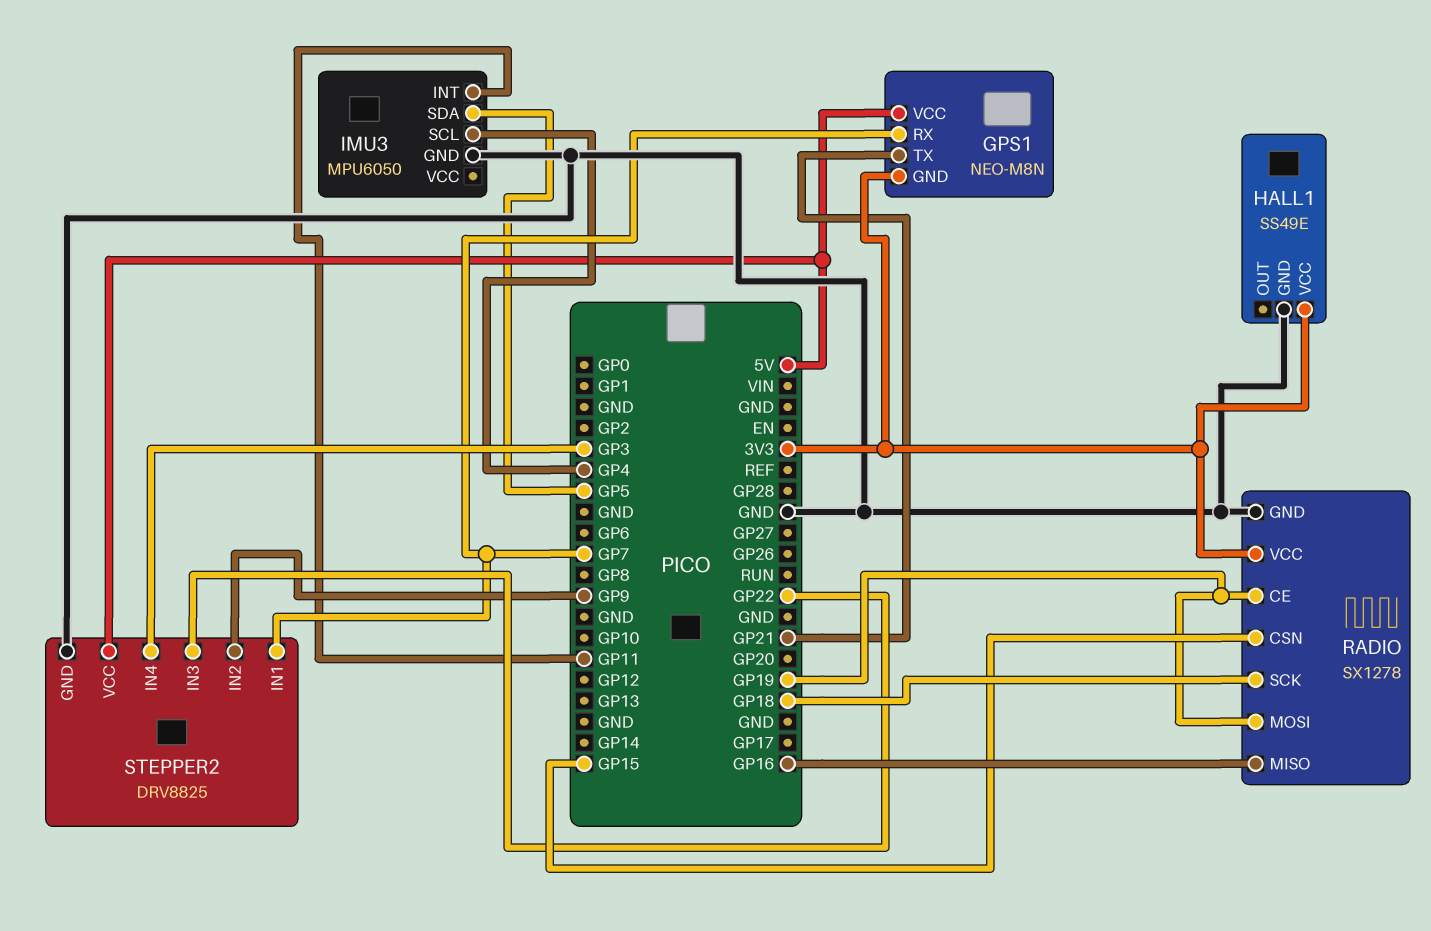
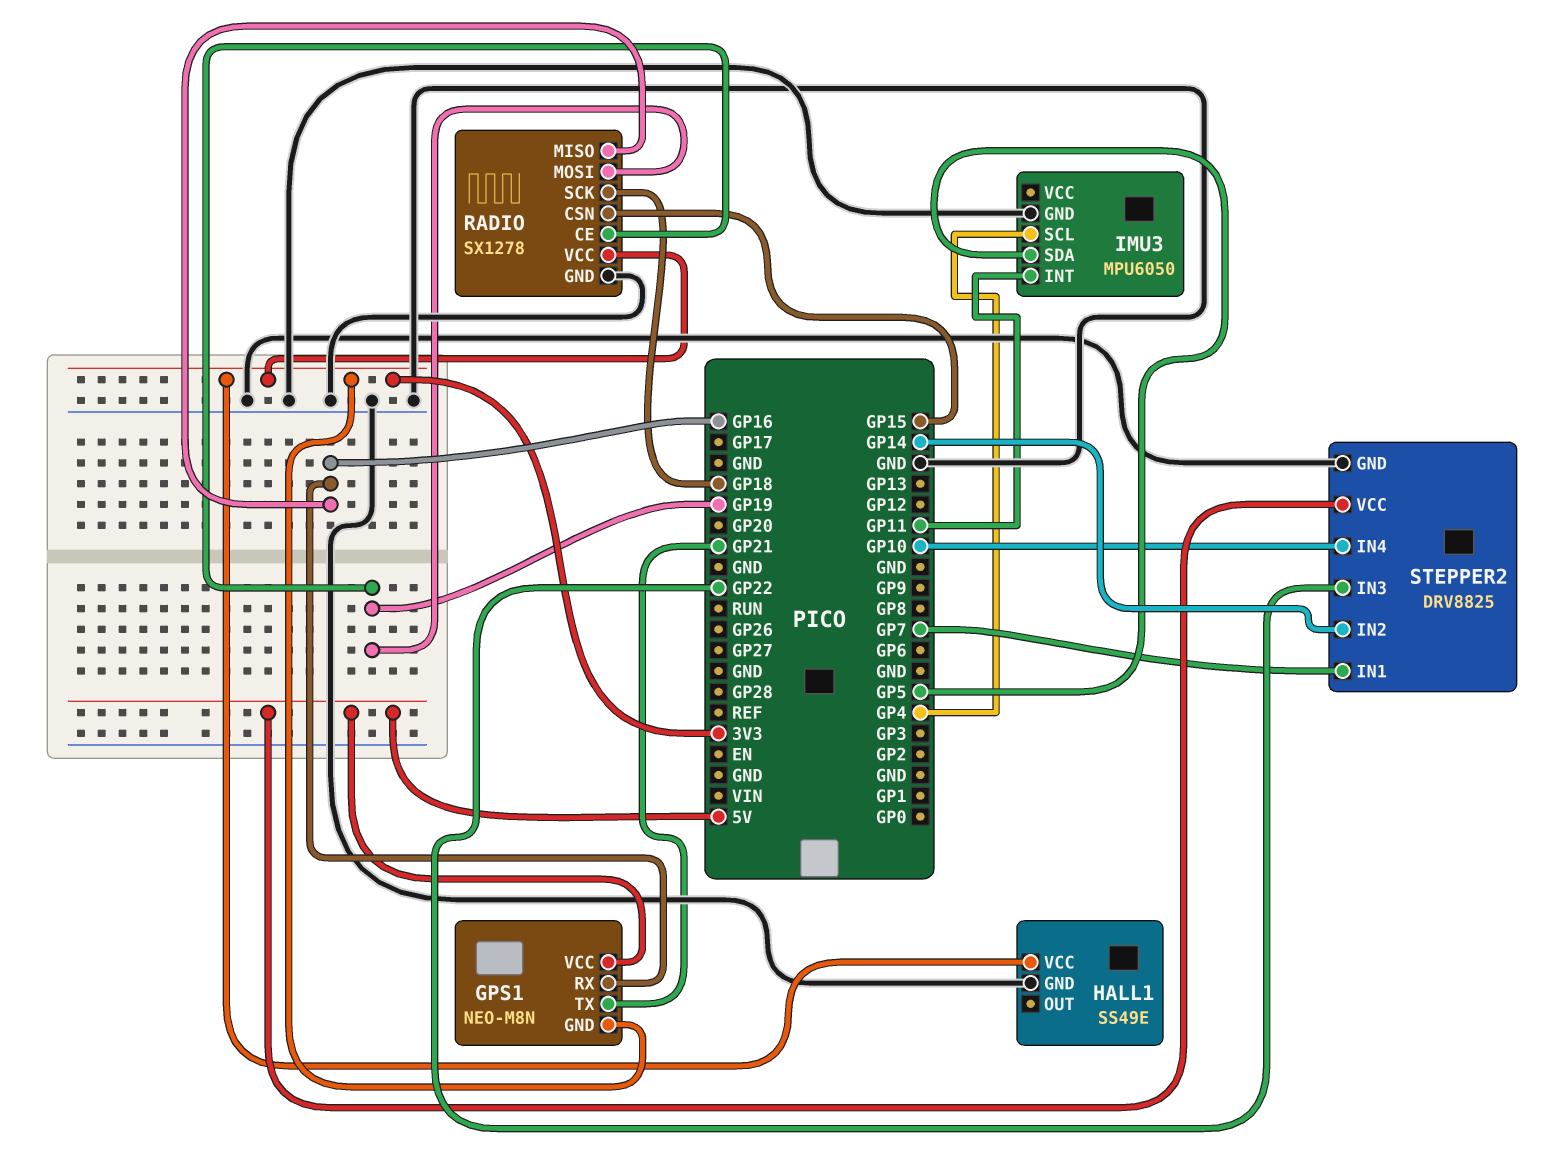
GPS1 pin RX: GP7 -> GP16
STEPPER2 pin IN2: GP9 -> GP14
STEPPER2 pin IN4: GP3 -> GP10

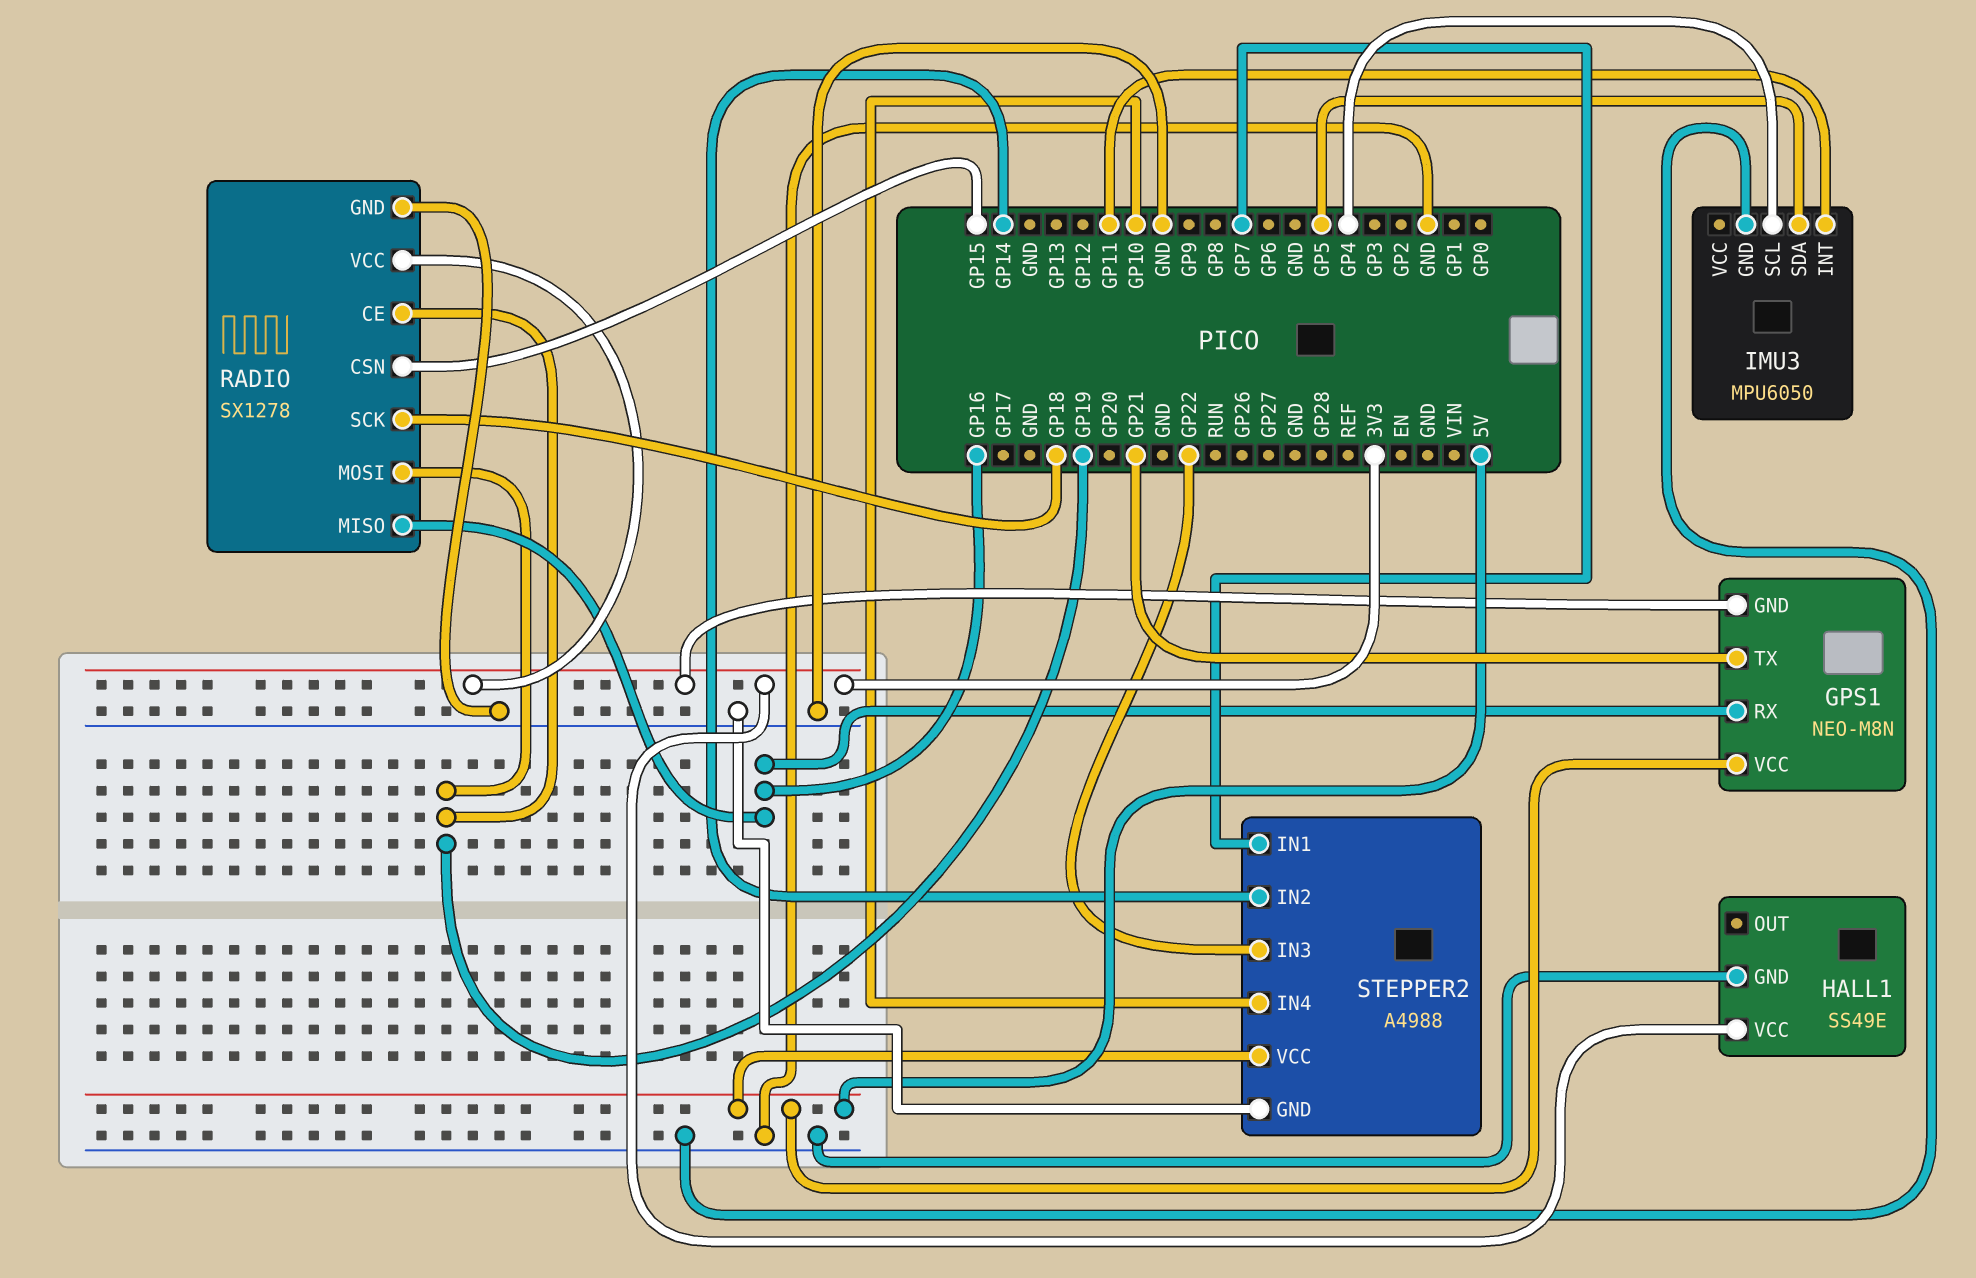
STEPPER2: DRV8825 -> A4988

